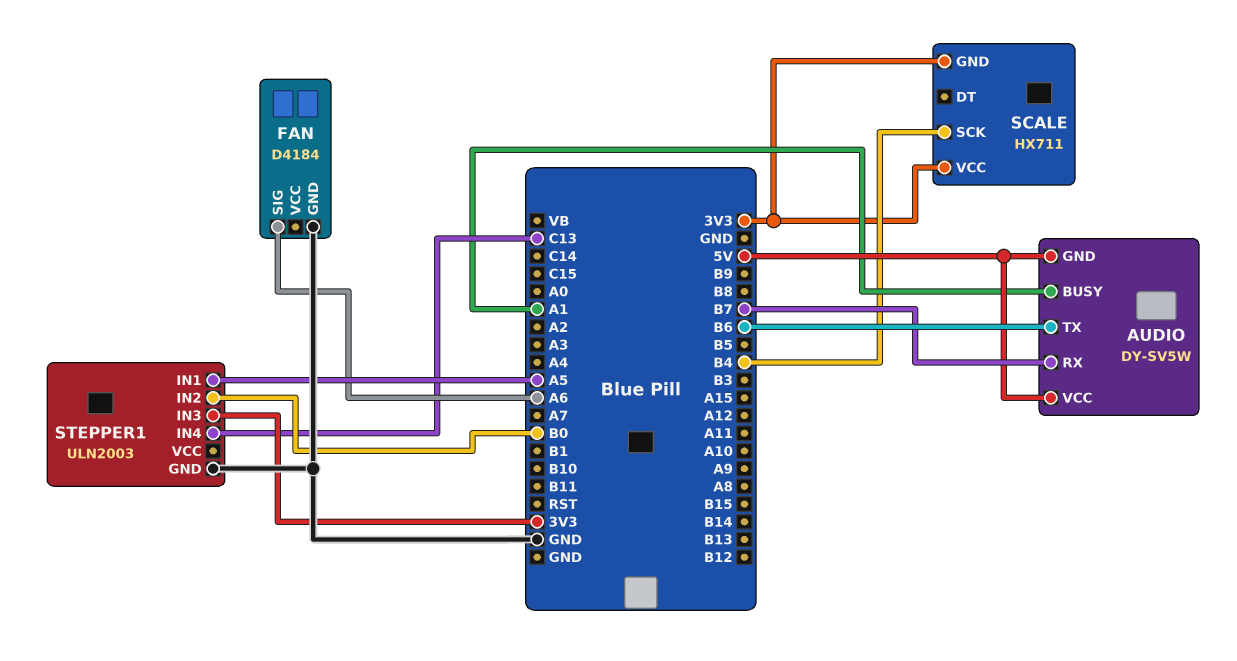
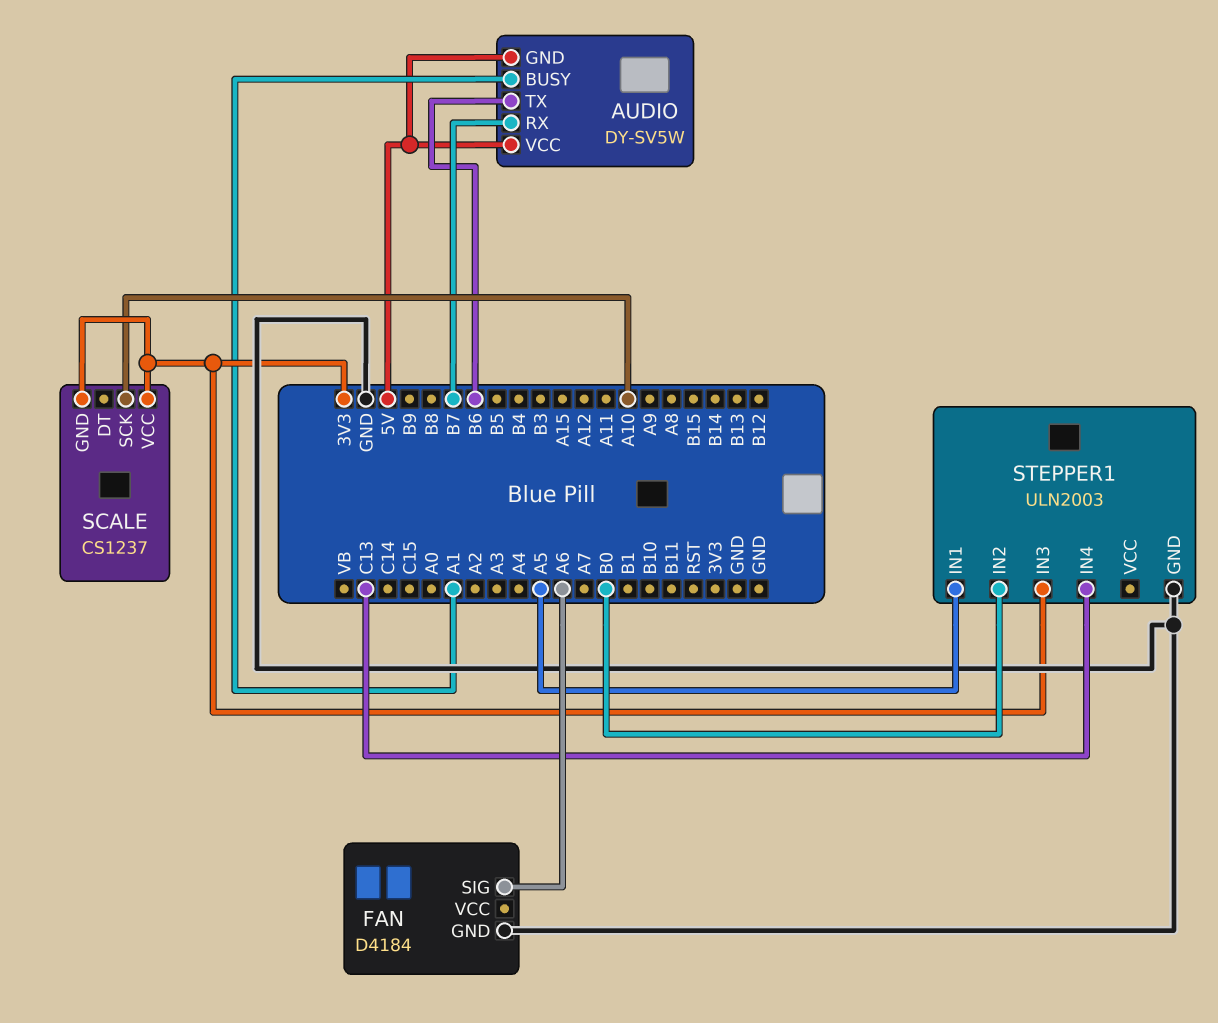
SCALE: HX711 -> CS1237
SCALE pin SCK: B4 -> A10

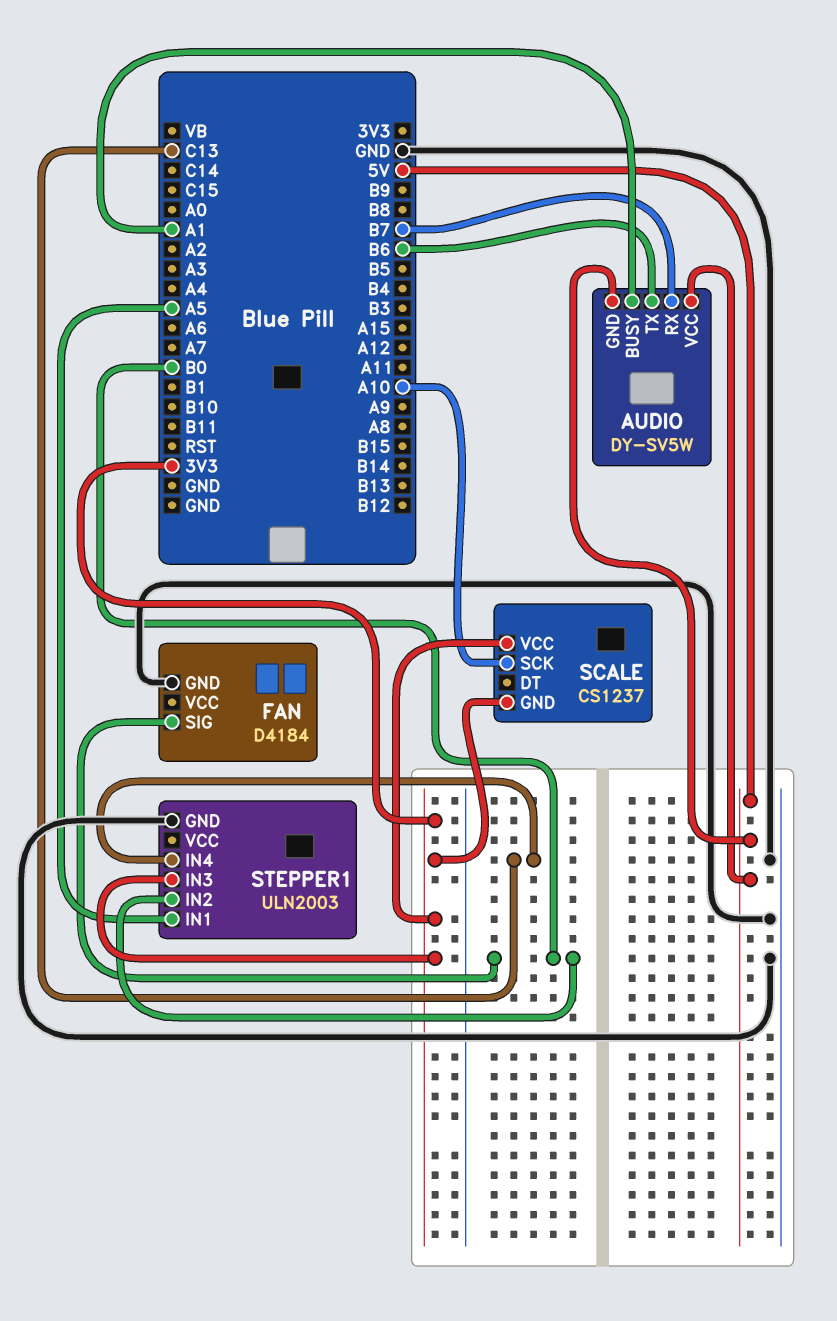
FAN pin SIG: A6 -> B0

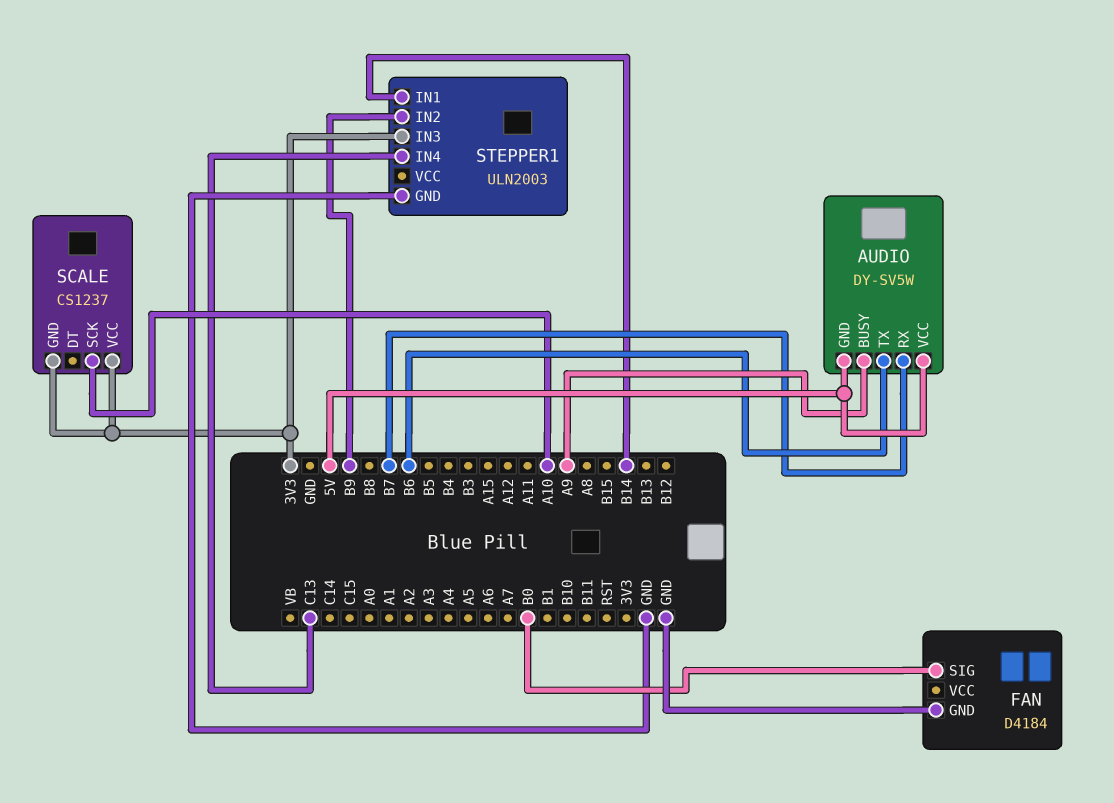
AUDIO pin BUSY: A1 -> A9
STEPPER1 pin IN1: A5 -> B14
STEPPER1 pin IN2: B0 -> B9

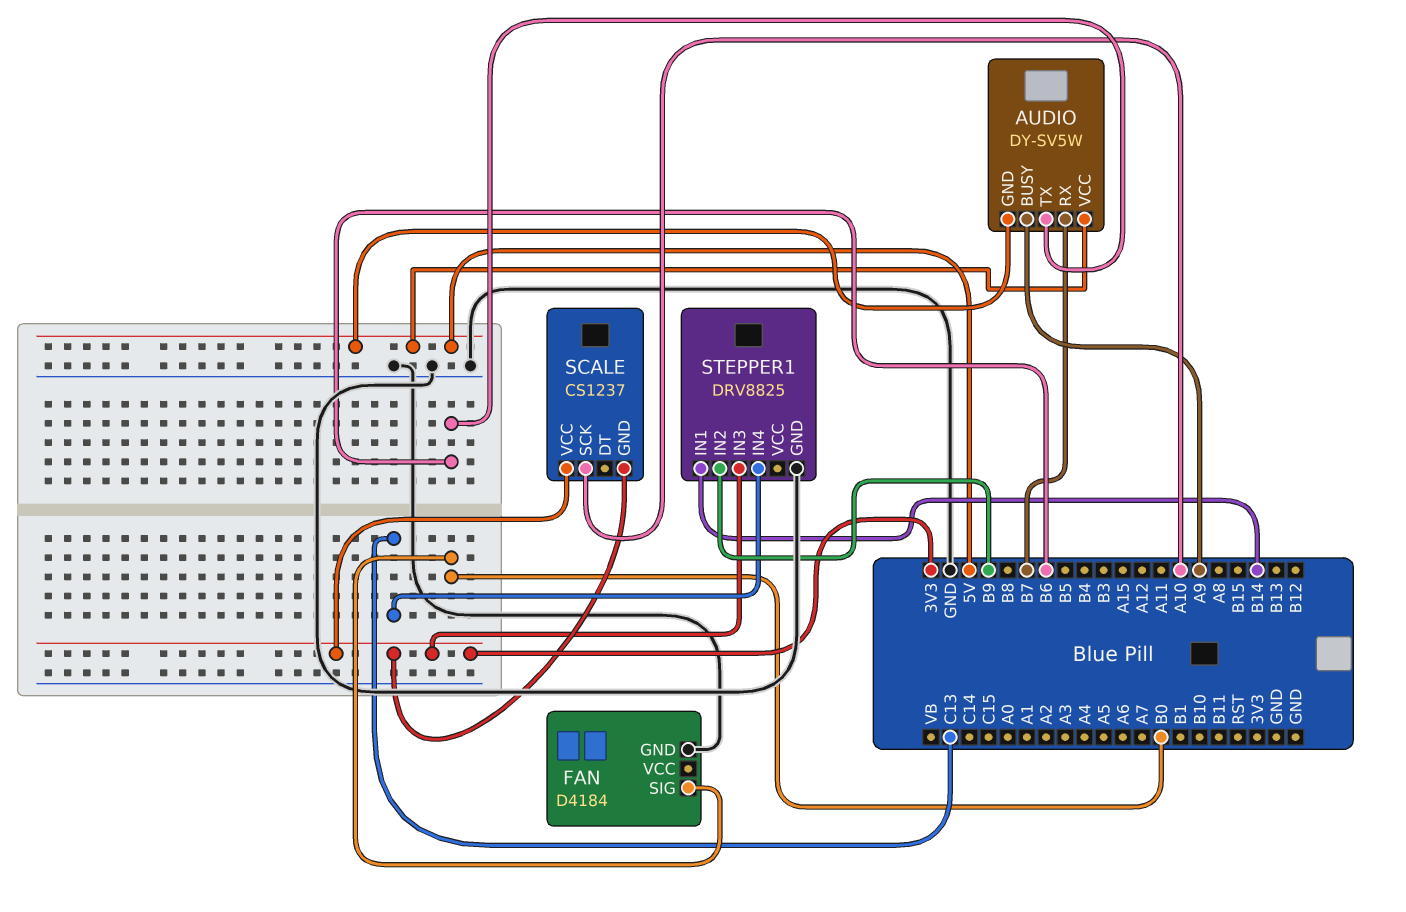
STEPPER1: ULN2003 -> DRV8825

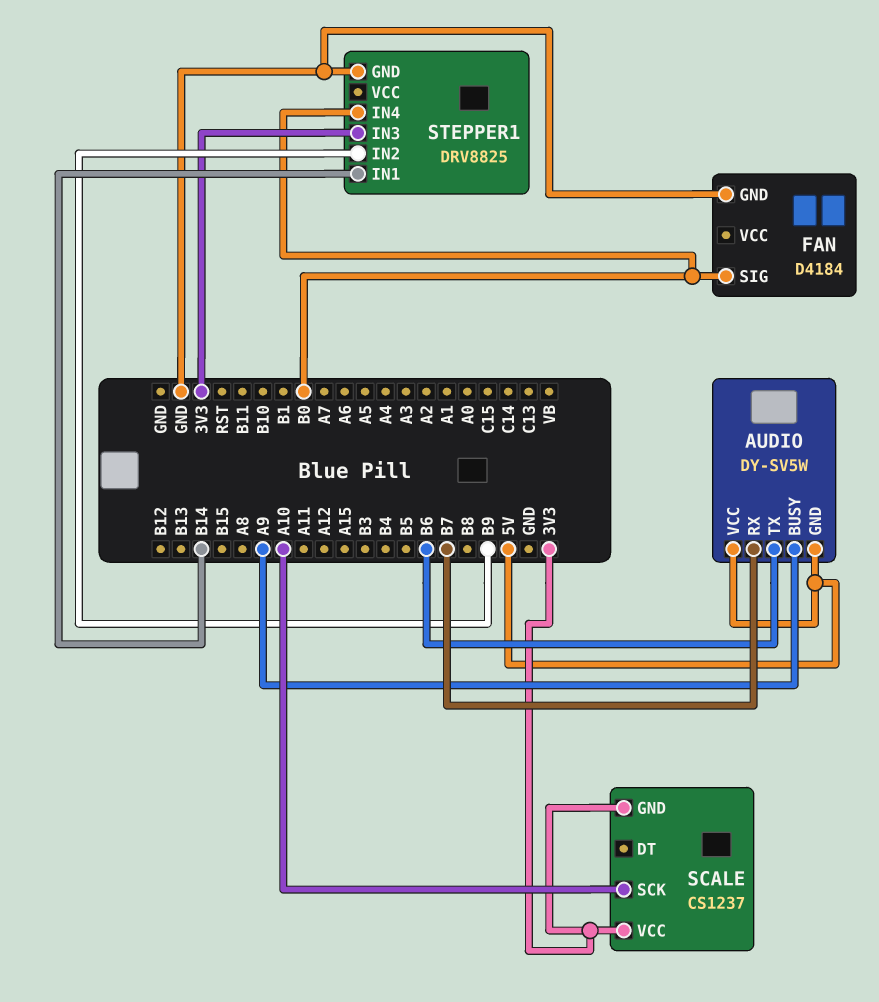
STEPPER1 pin IN4: C13 -> B0

